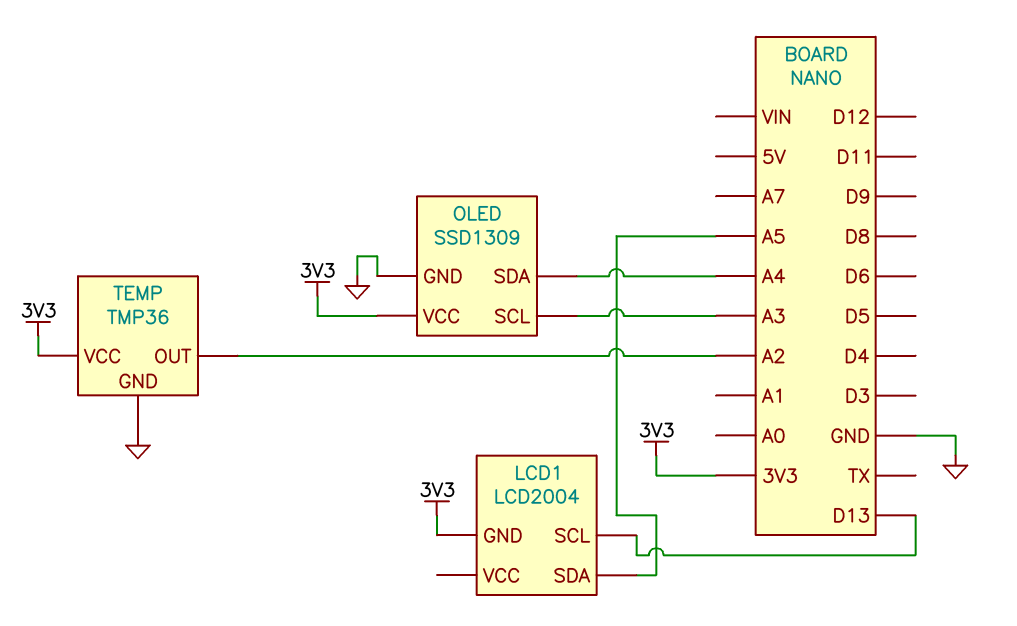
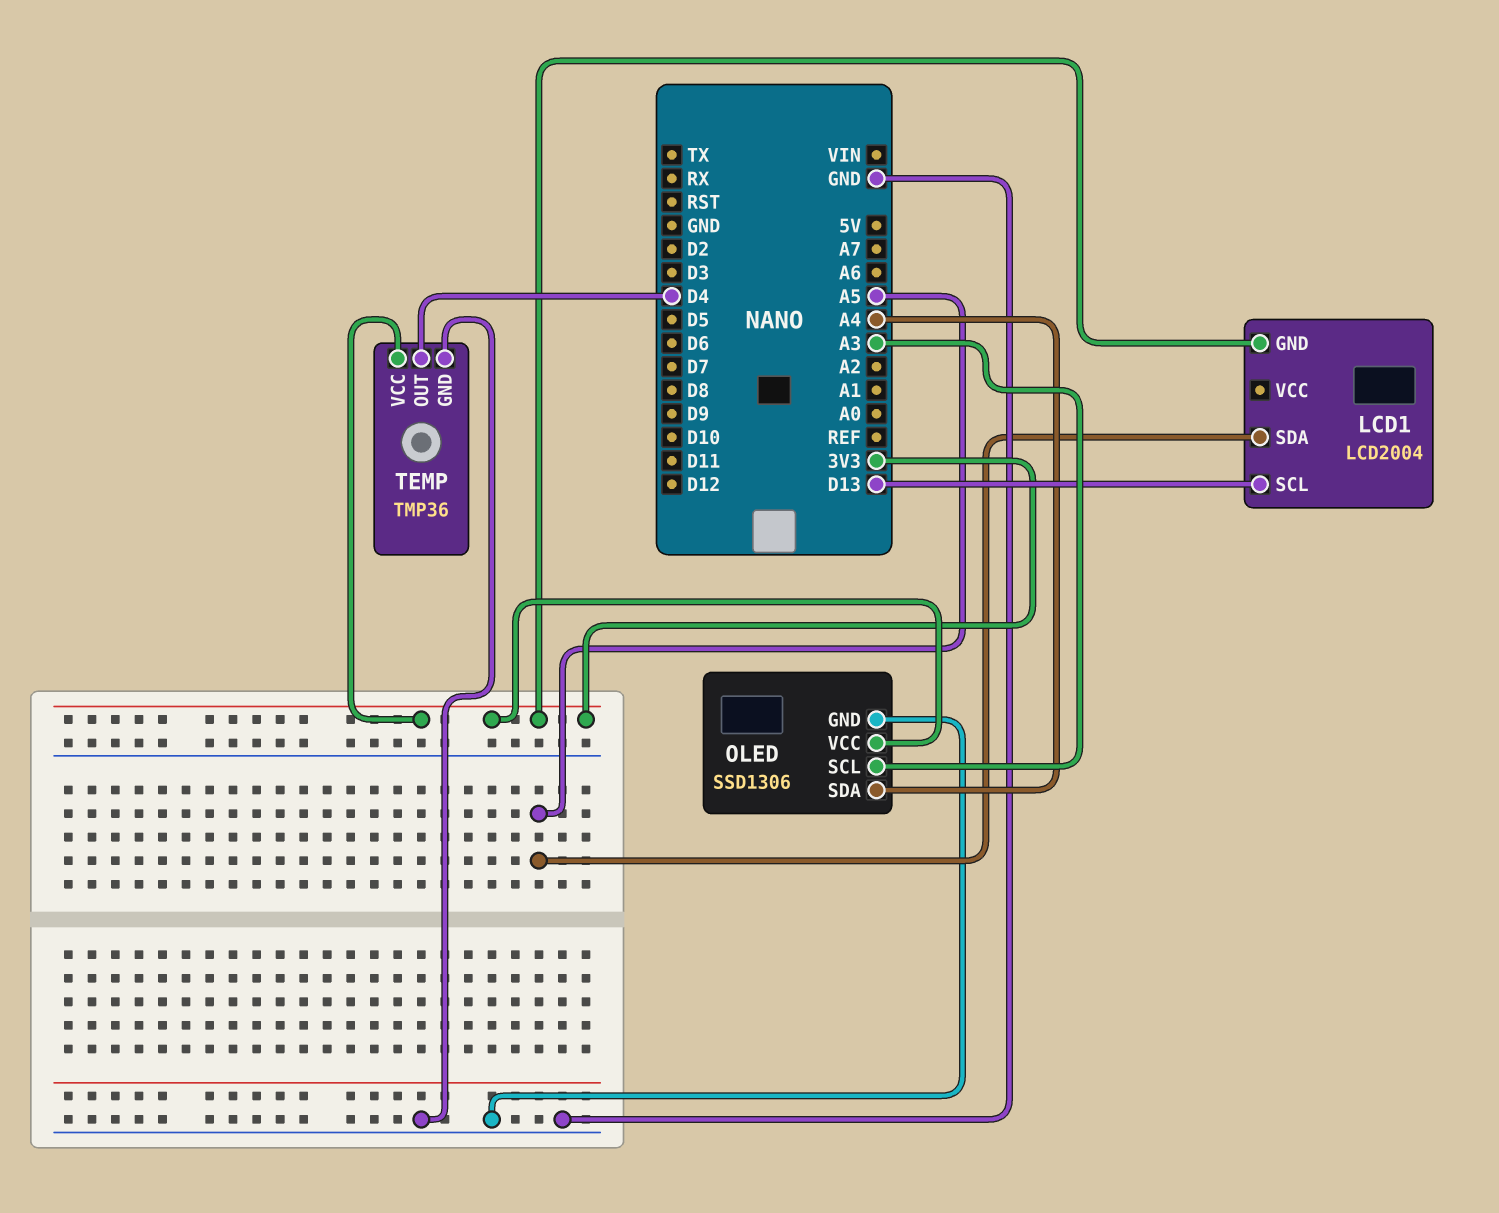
OLED: SSD1309 -> SSD1306
TEMP pin OUT: A2 -> D4

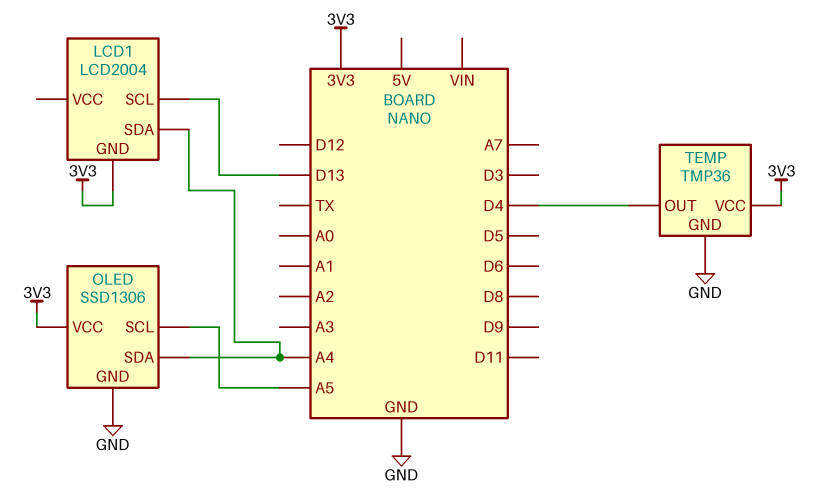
LCD1 pin SDA: A5 -> A4
OLED pin SCL: A3 -> A5

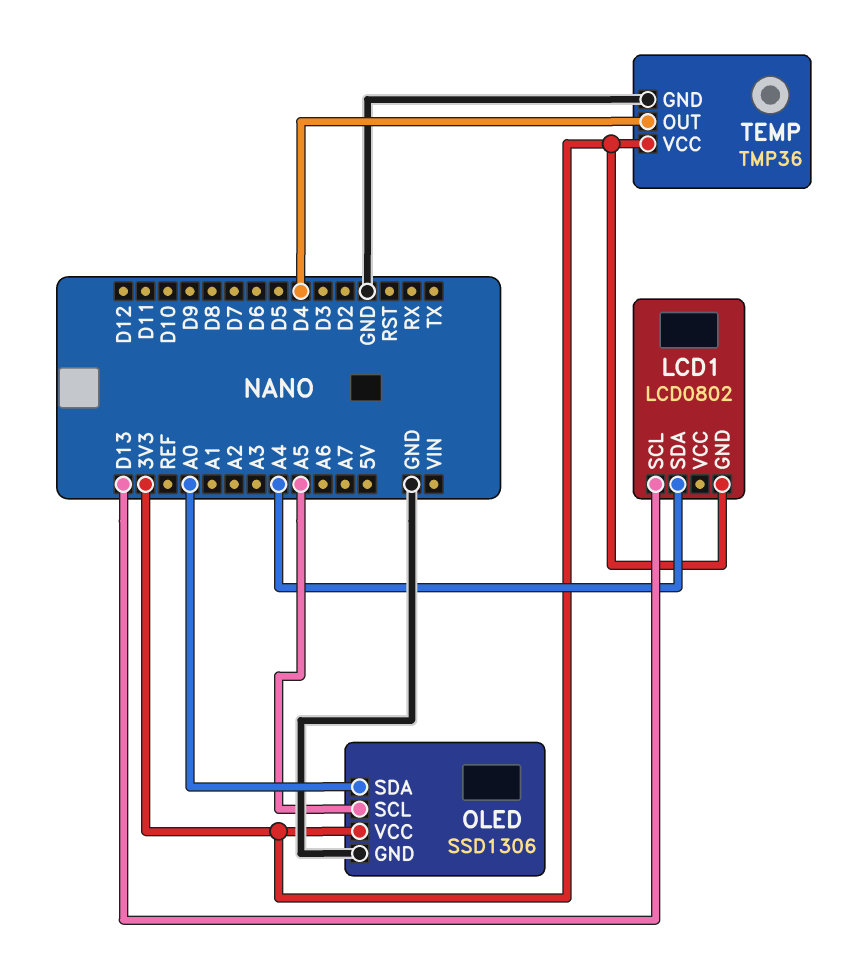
LCD1: LCD2004 -> LCD0802
OLED pin SDA: A4 -> A0

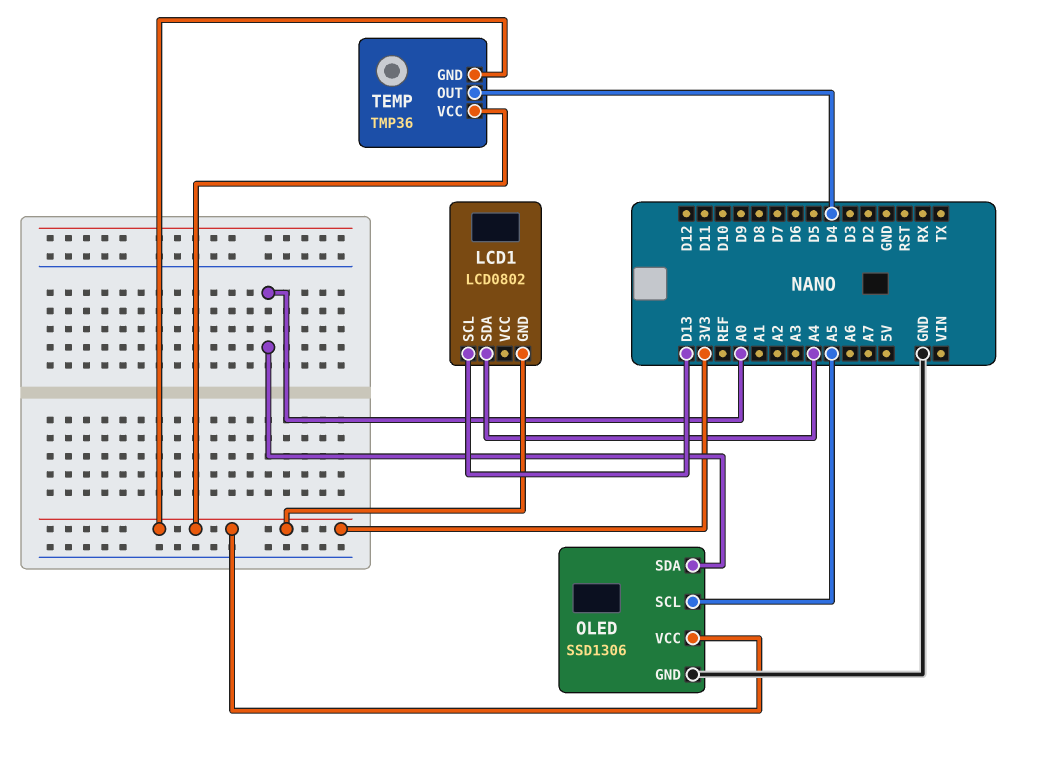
TEMP pin GND: GND -> 3V3

